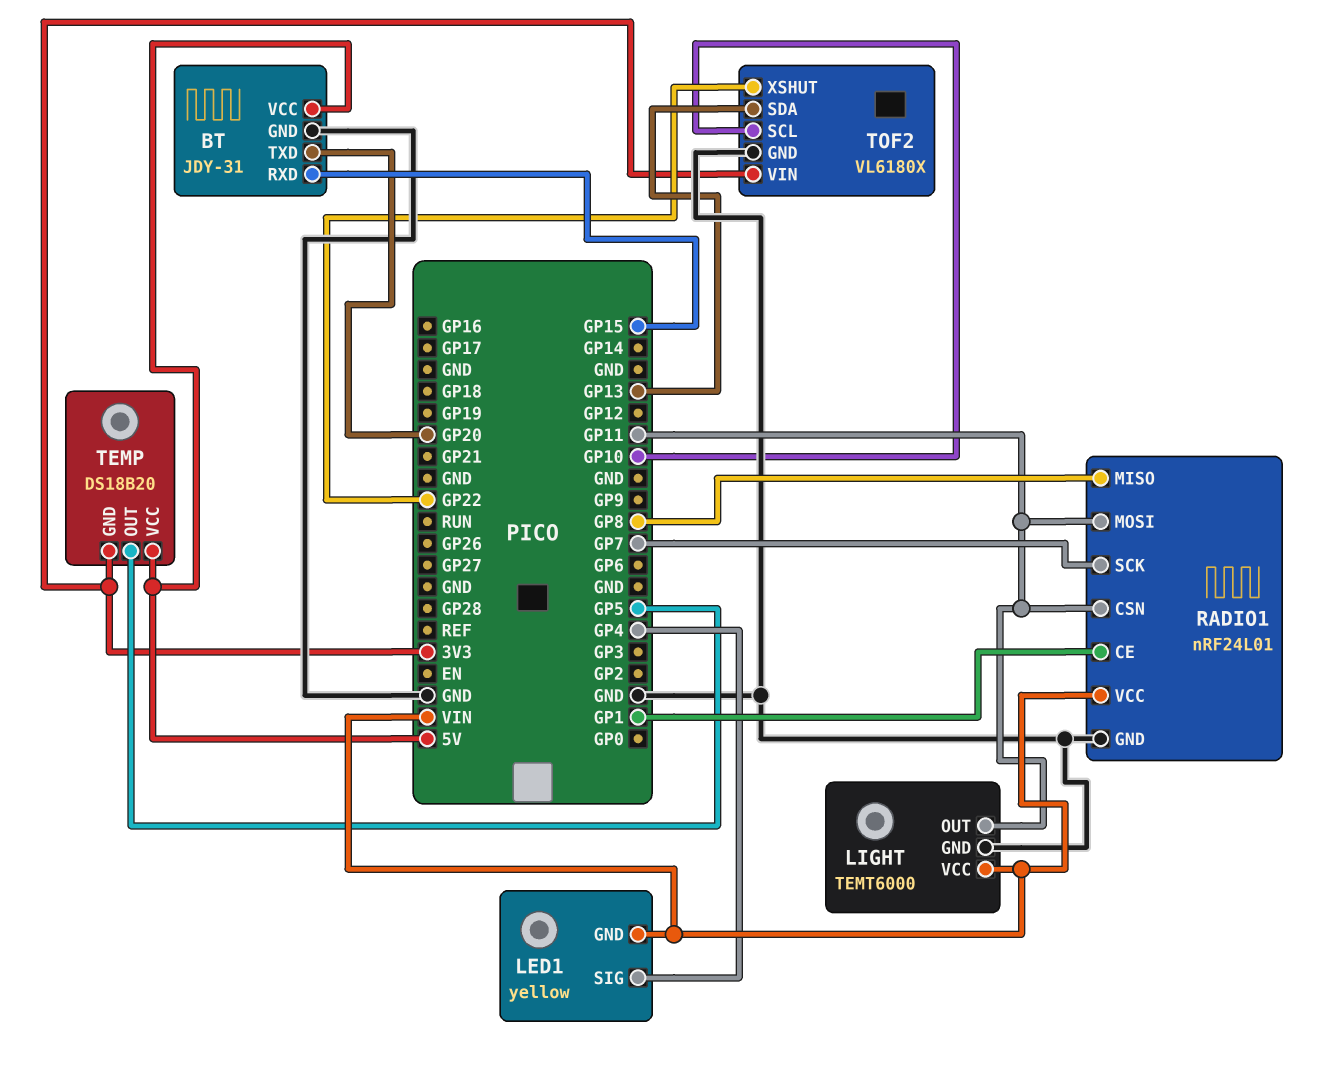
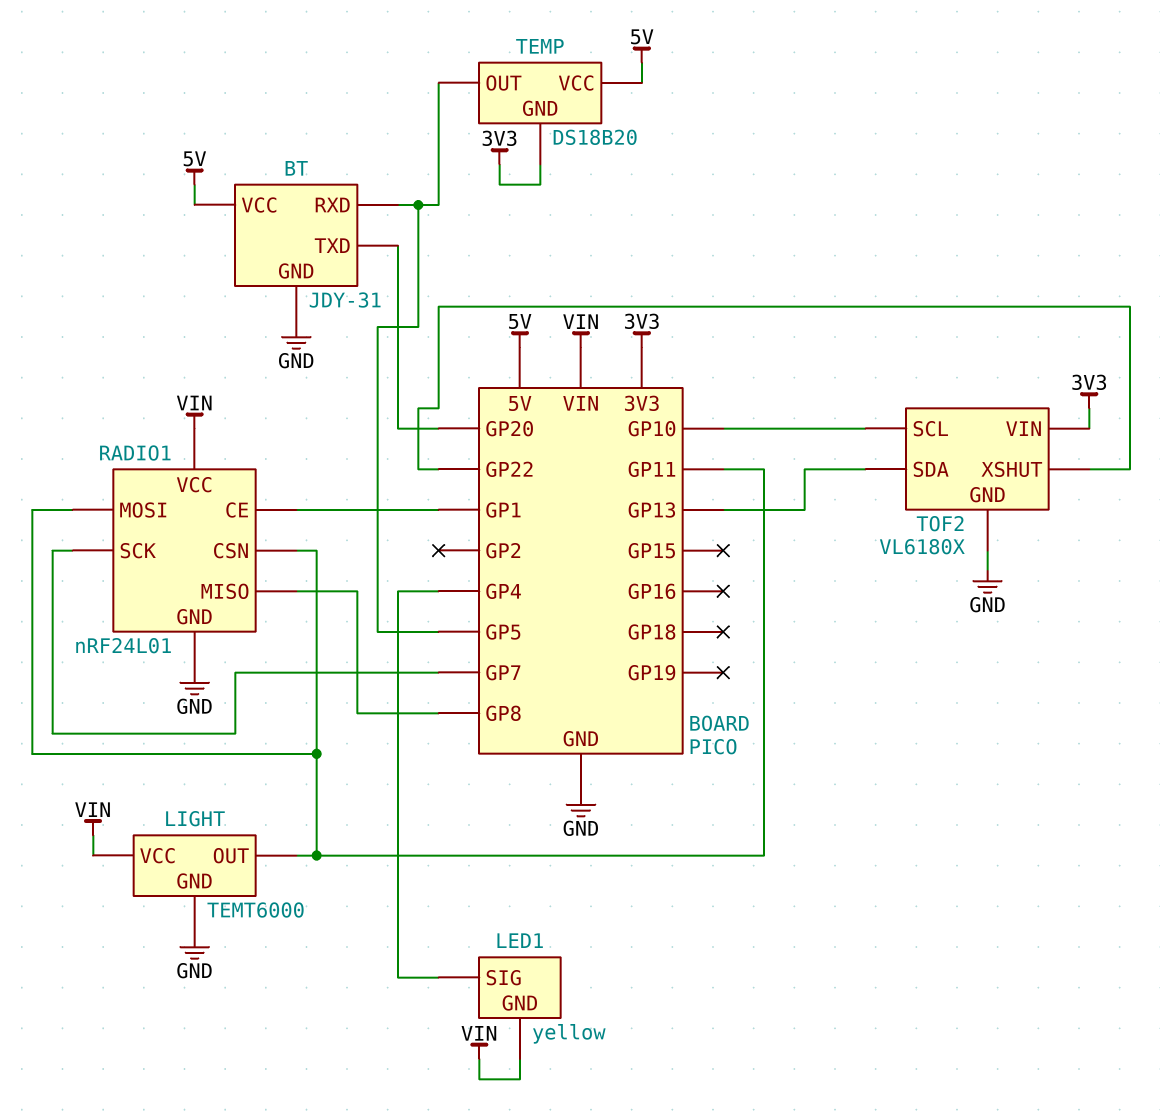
BT pin RXD: GP15 -> GP5

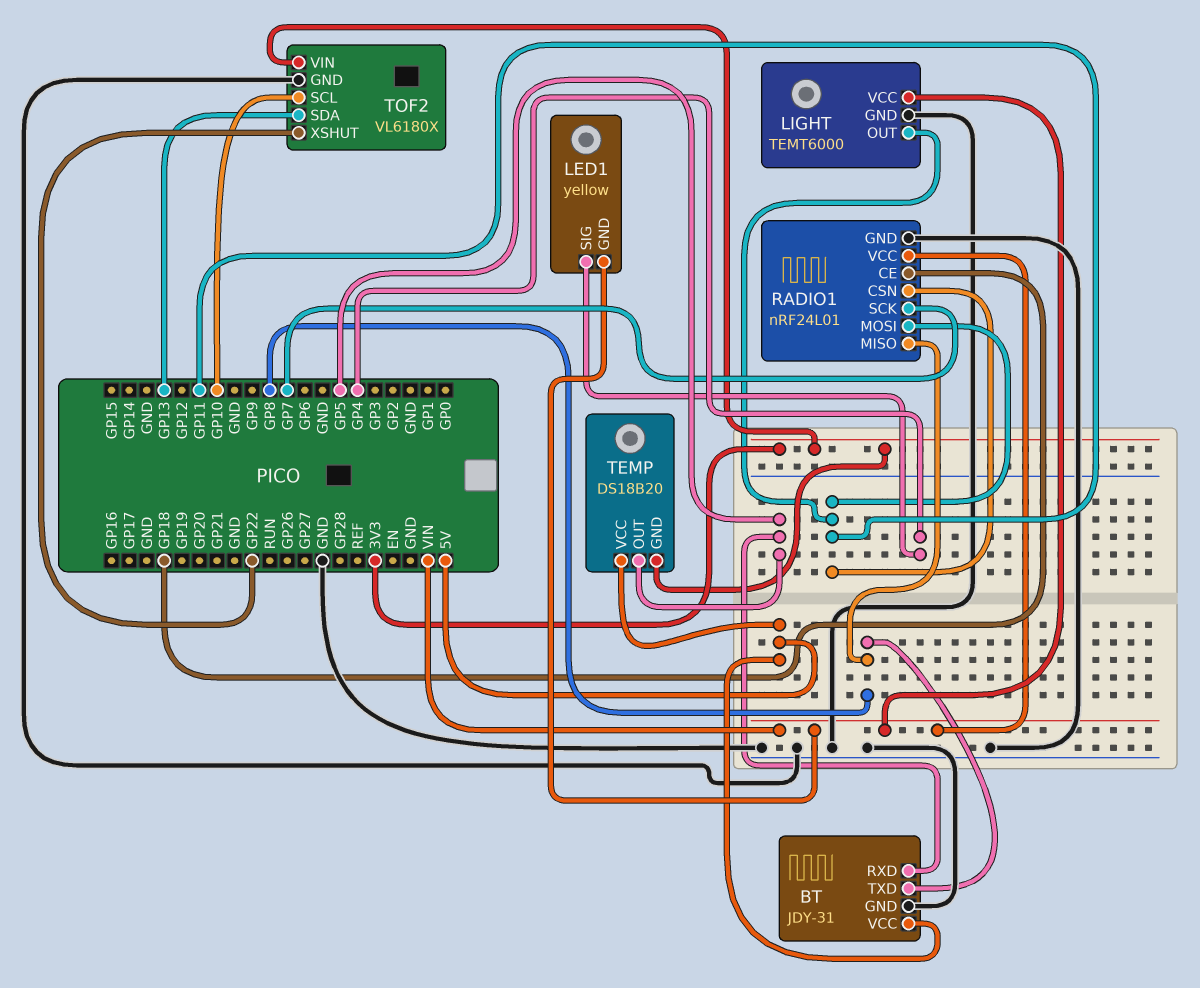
BT pin TXD: GP20 -> GP8
RADIO1 pin CE: GP1 -> GP18

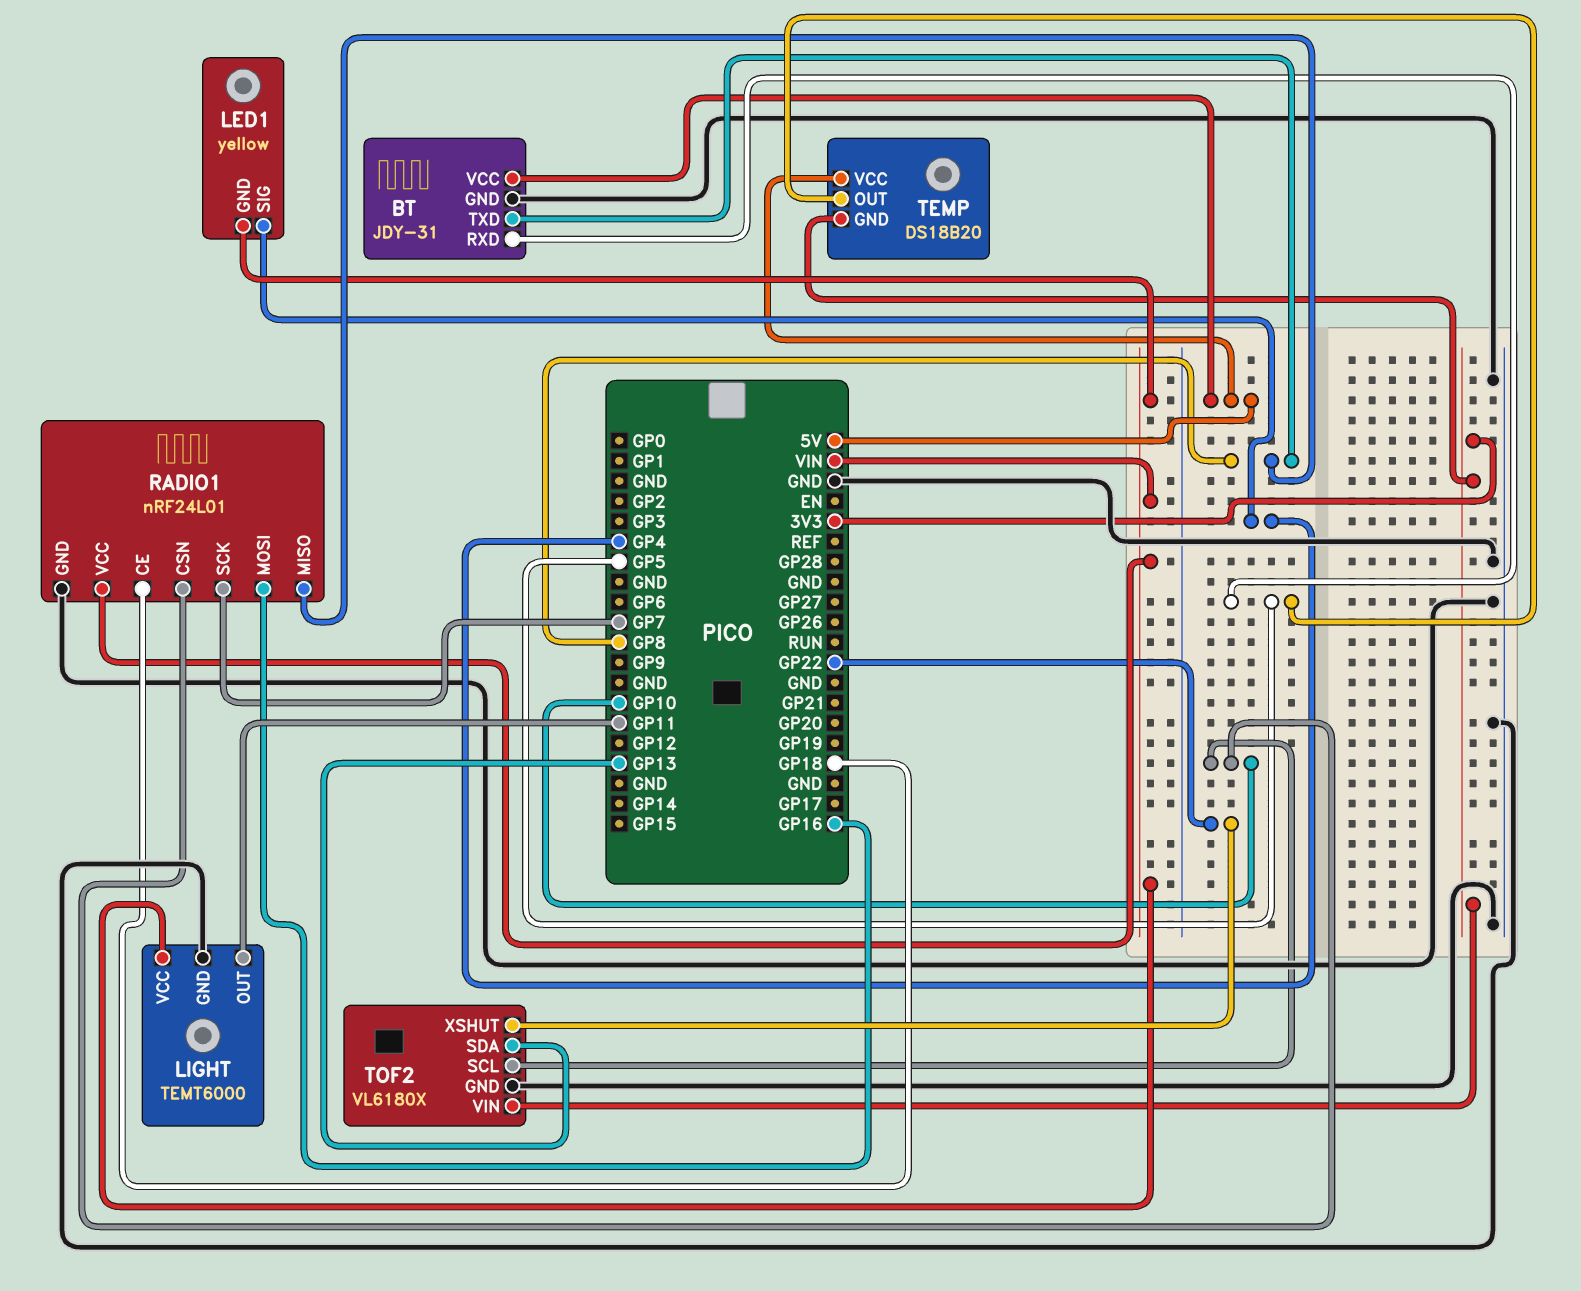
RADIO1 pin CSN: GP11 -> GP10
RADIO1 pin MOSI: GP11 -> GP16

